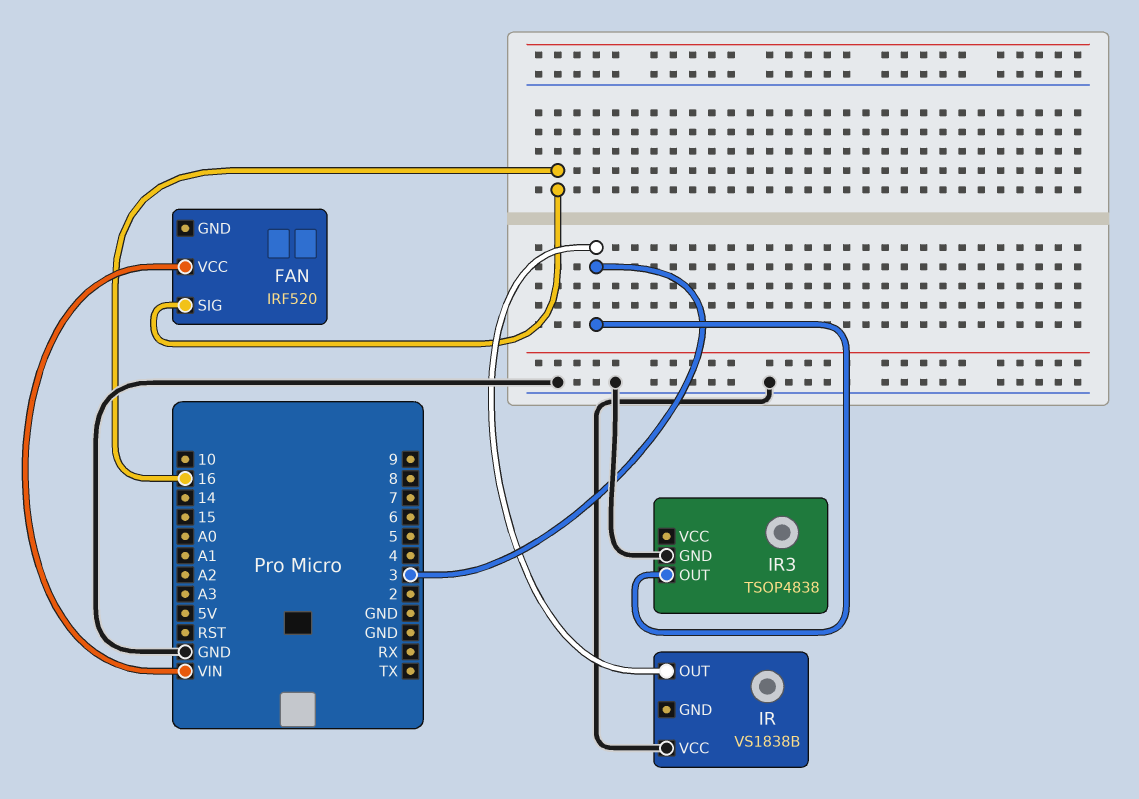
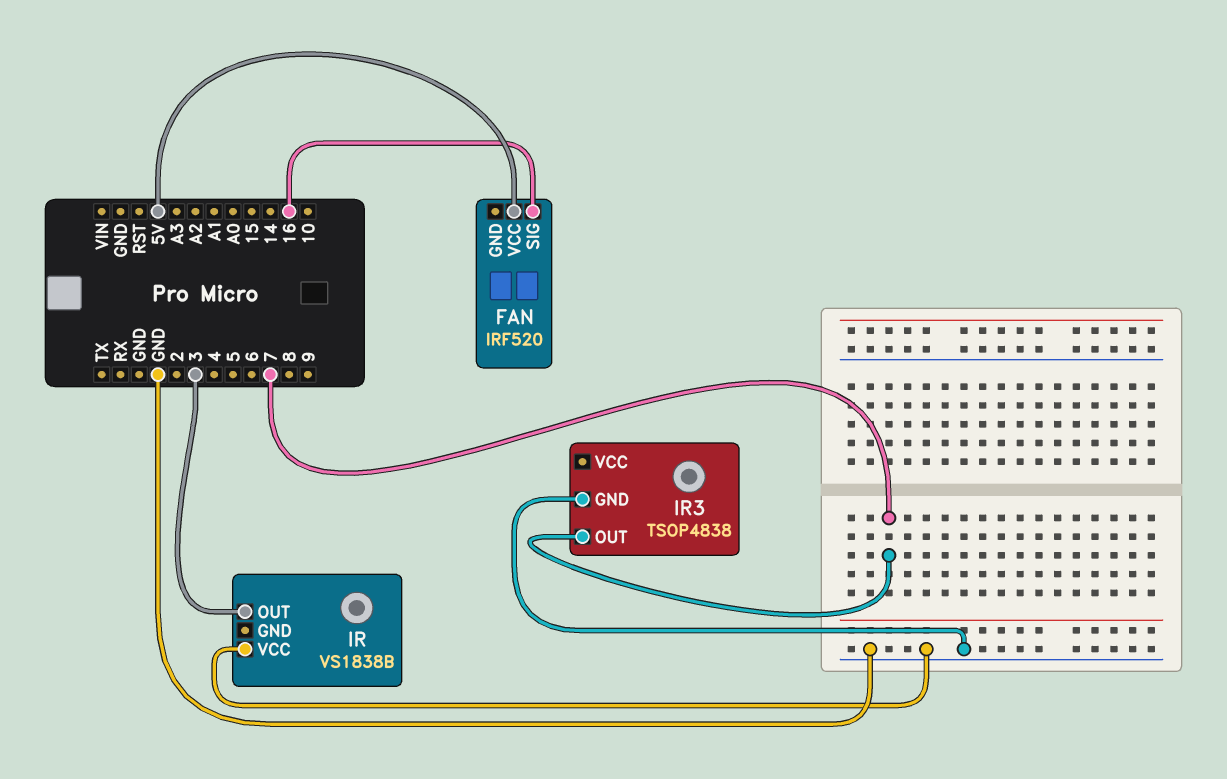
FAN pin VCC: VIN -> 5V
IR3 pin OUT: 3 -> 7

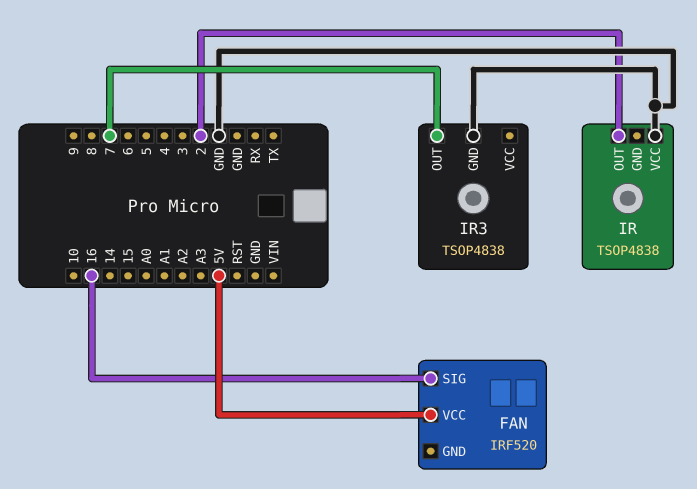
IR: VS1838B -> TSOP4838
IR pin OUT: 3 -> 2

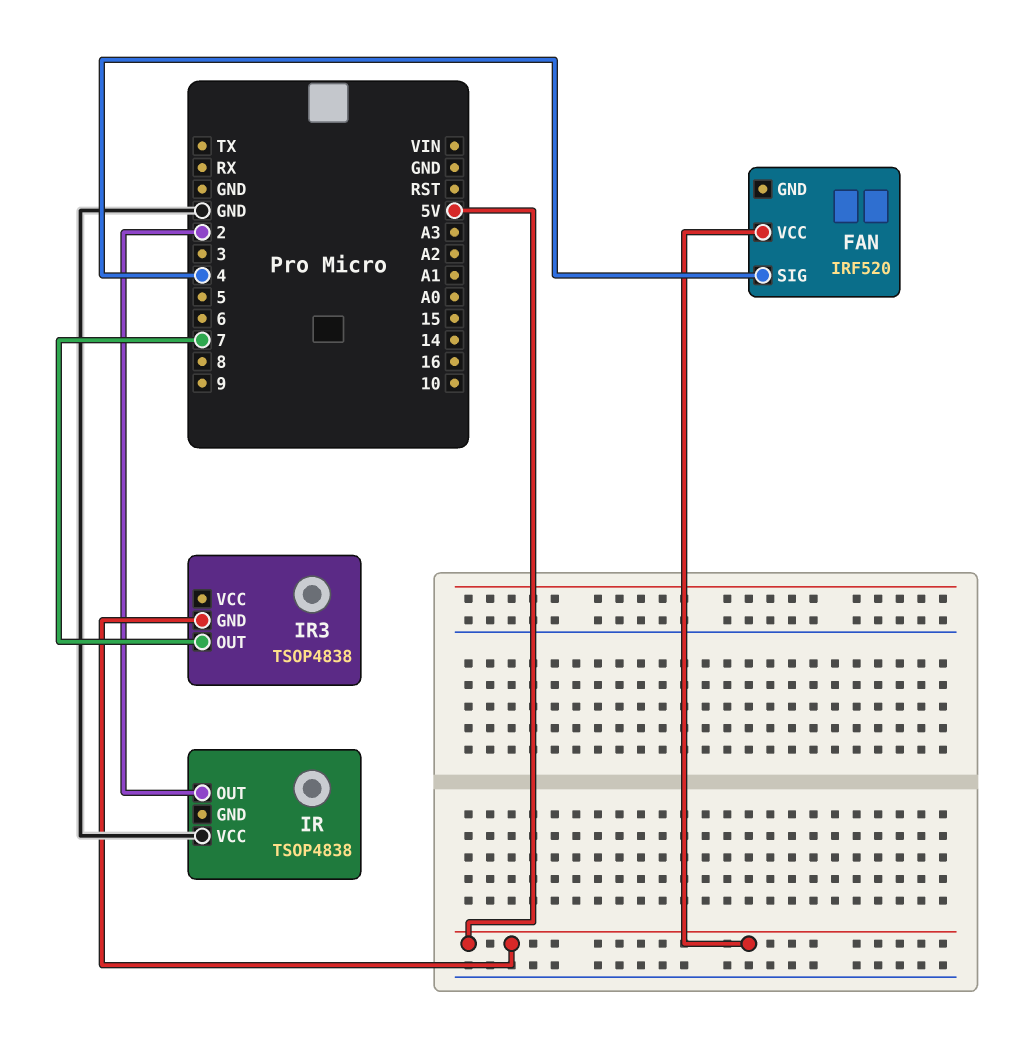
FAN pin SIG: 16 -> 4
IR3 pin GND: GND -> 5V

